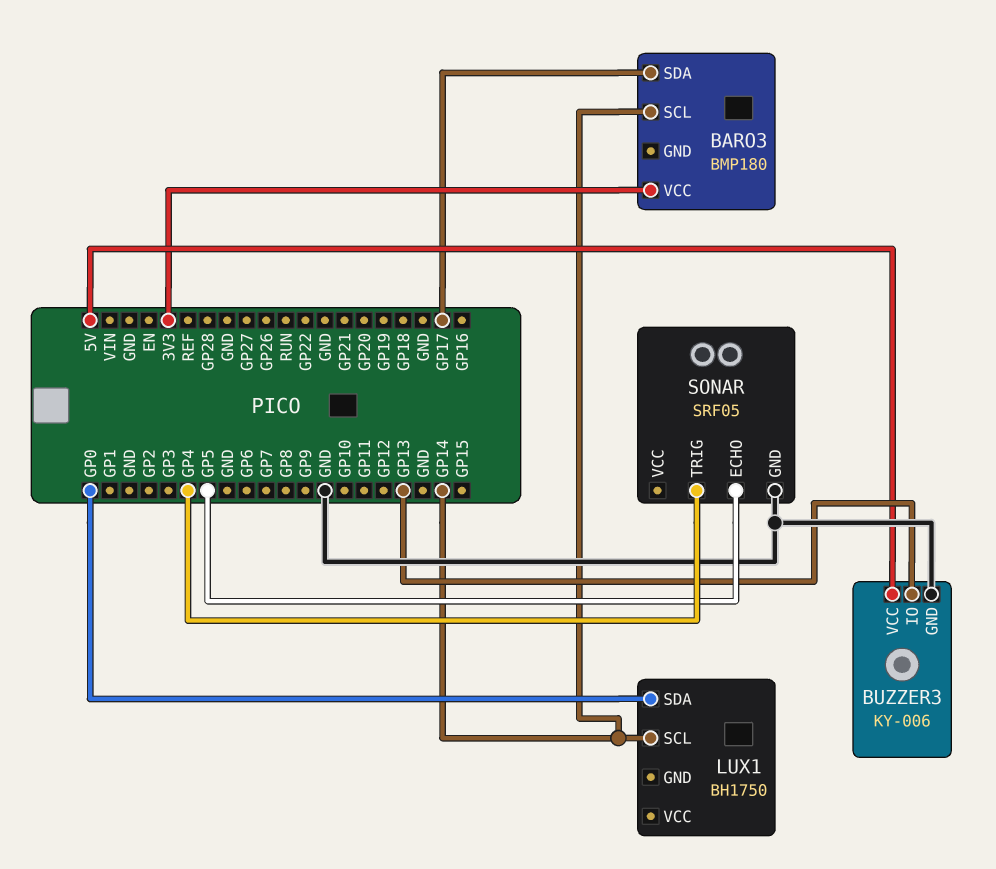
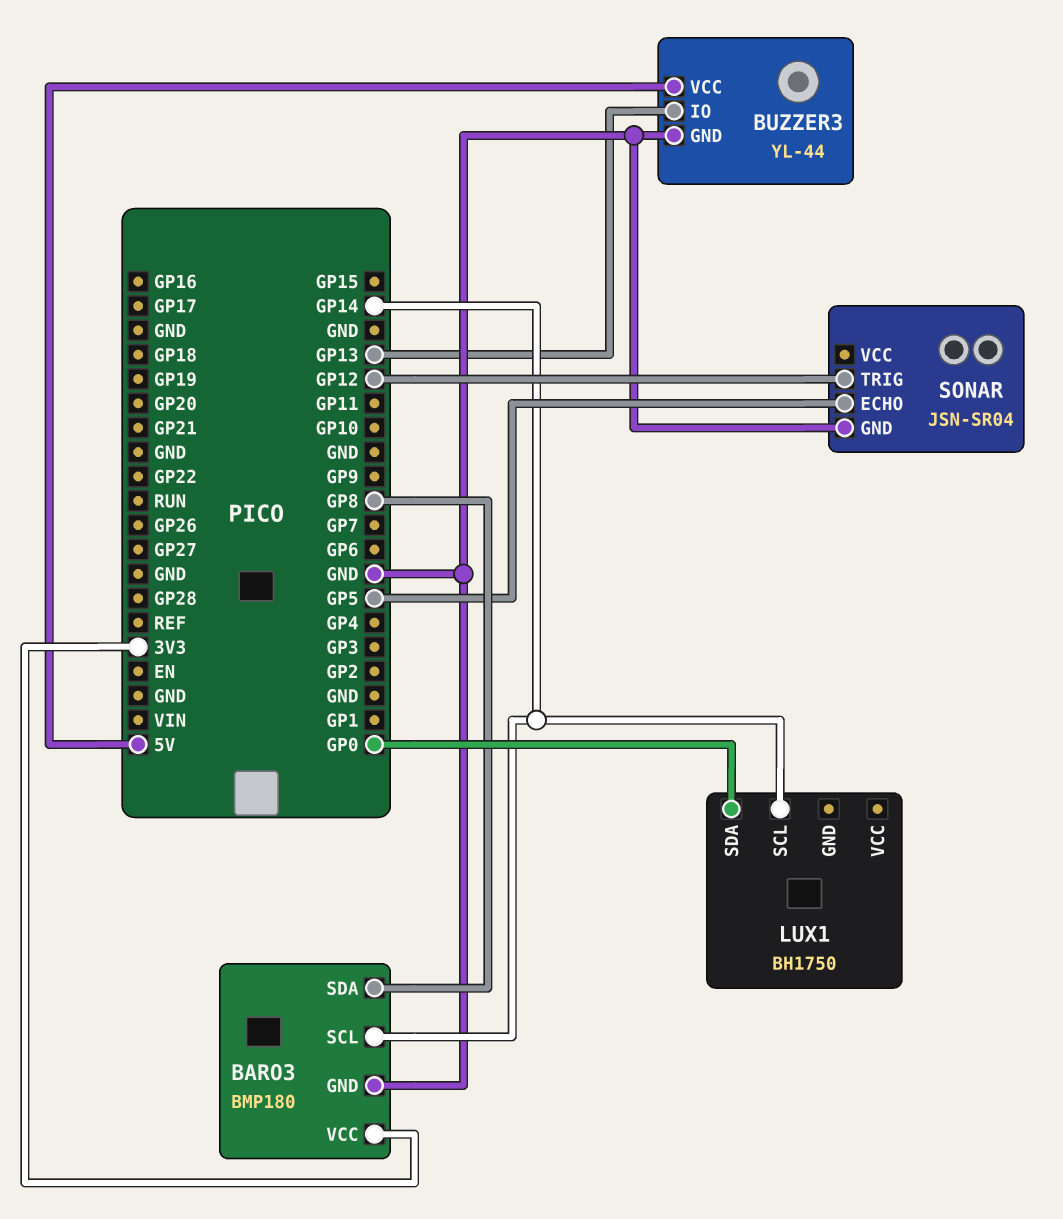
BARO3 pin GND: none -> GND
BARO3 pin SDA: GP17 -> GP8
BUZZER3: KY-006 -> YL-44
SONAR: SRF05 -> JSN-SR04
SONAR pin TRIG: GP4 -> GP12

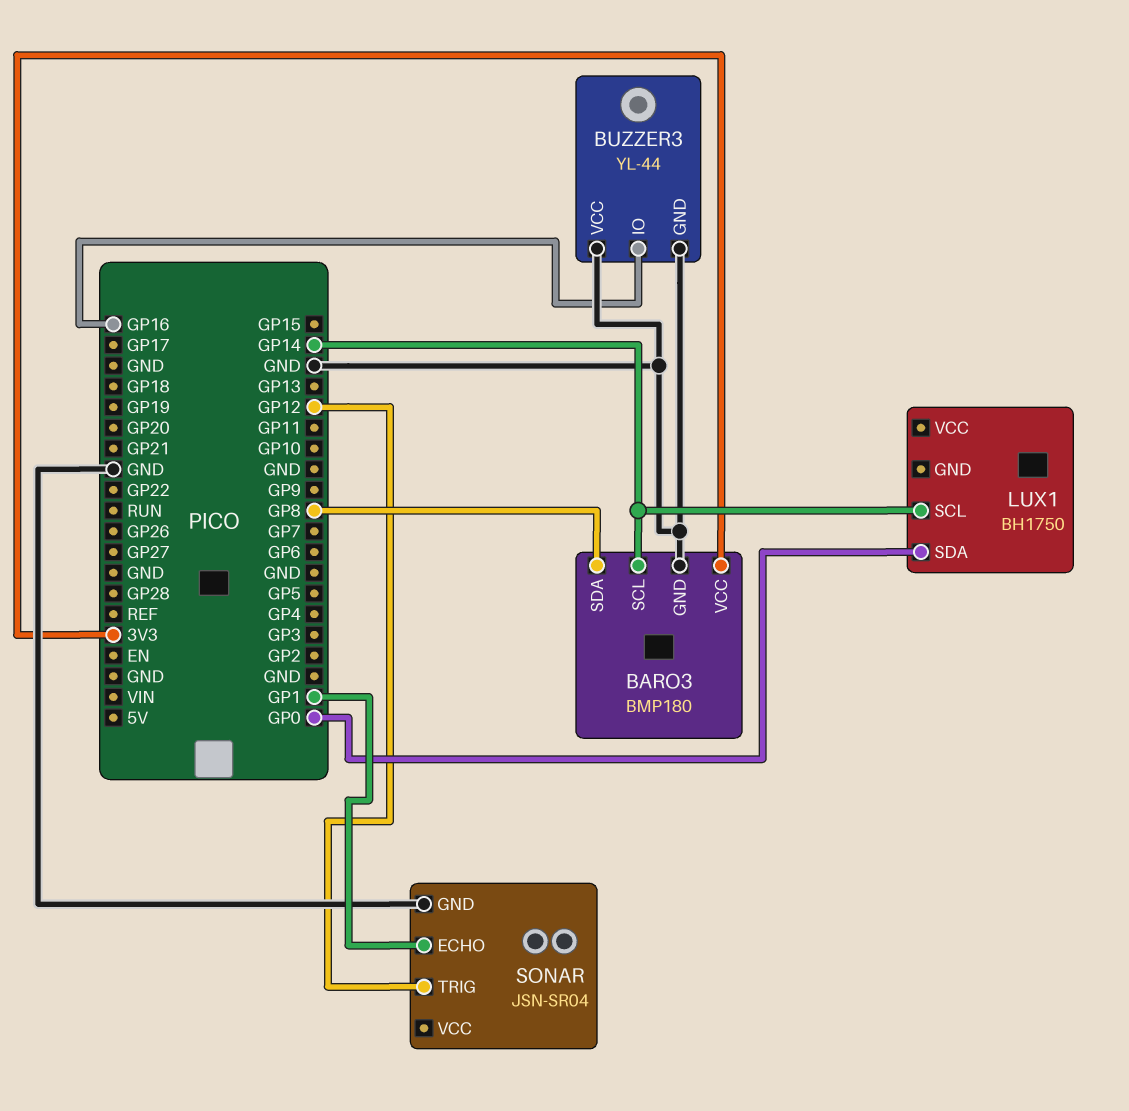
BUZZER3 pin IO: GP13 -> GP16
BUZZER3 pin VCC: 5V -> GND
SONAR pin ECHO: GP5 -> GP1

